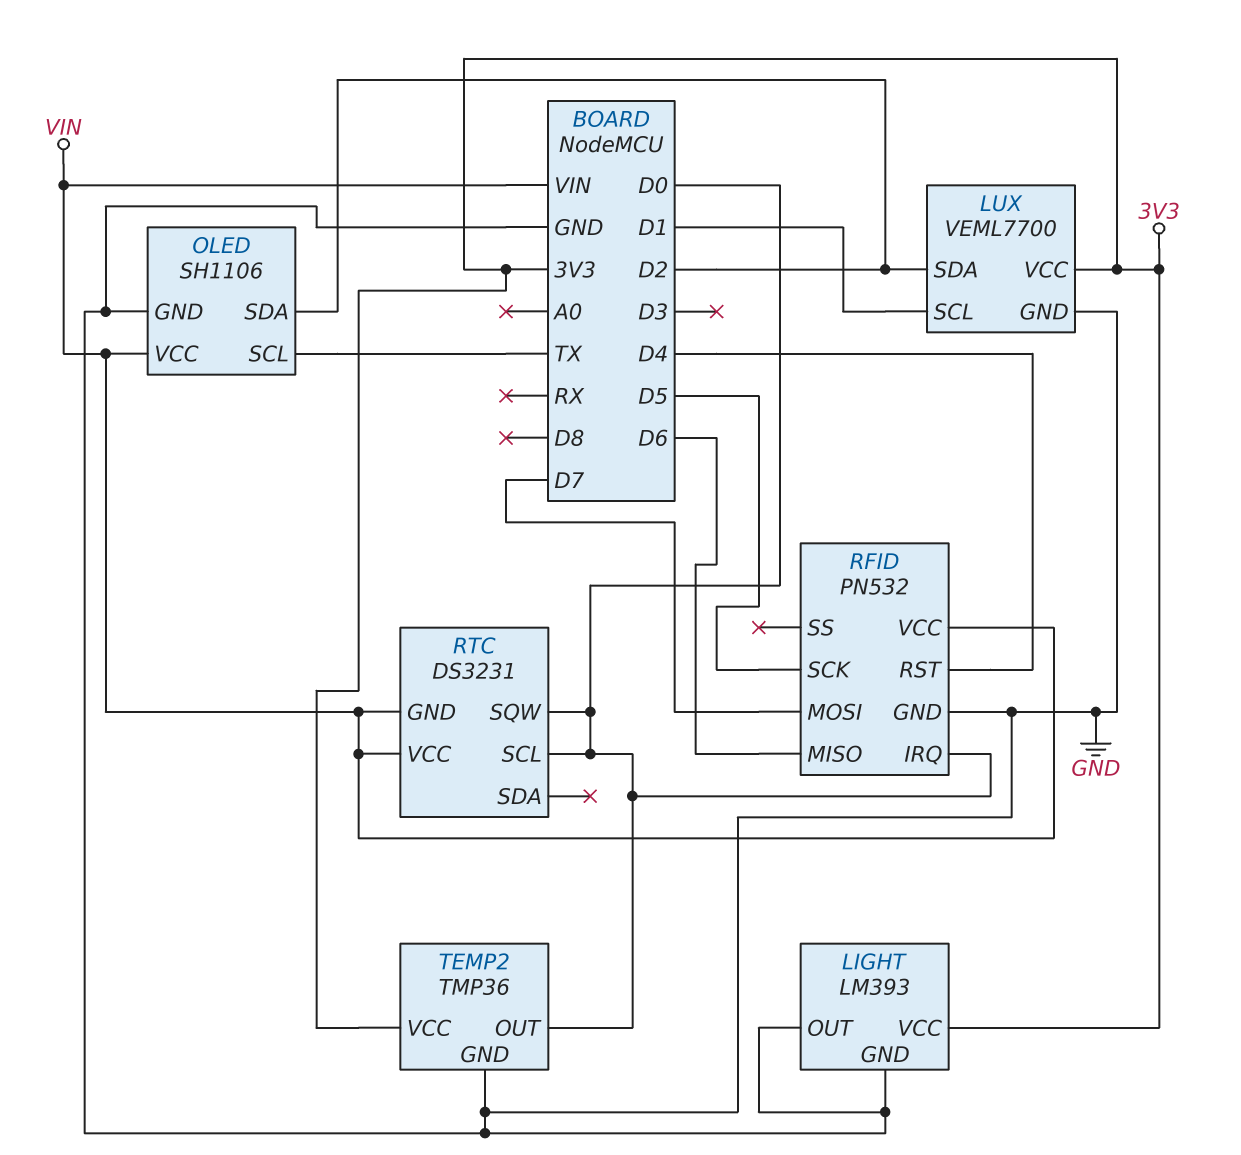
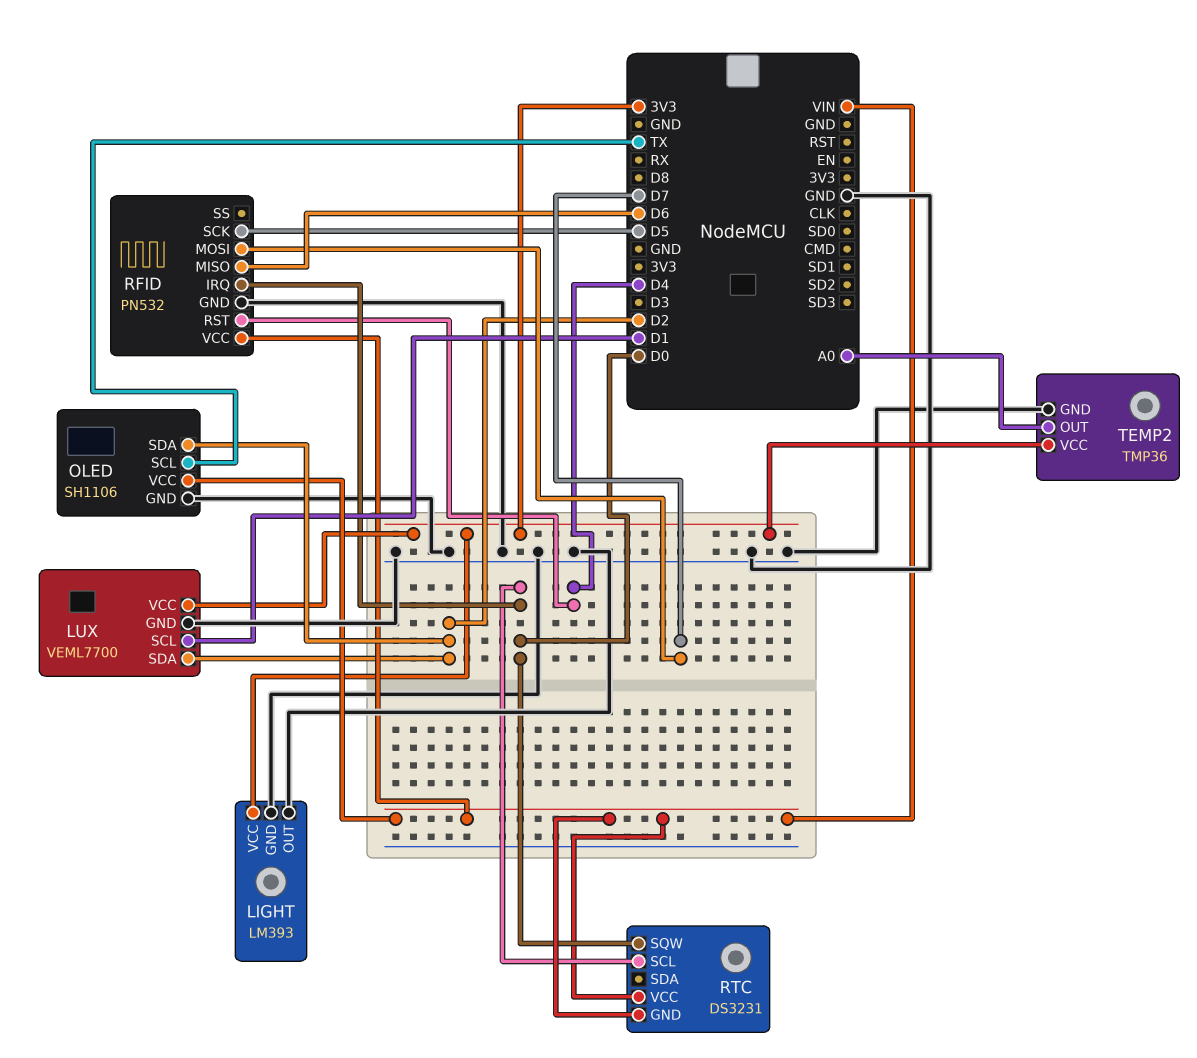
TEMP2 pin OUT: D0 -> A0

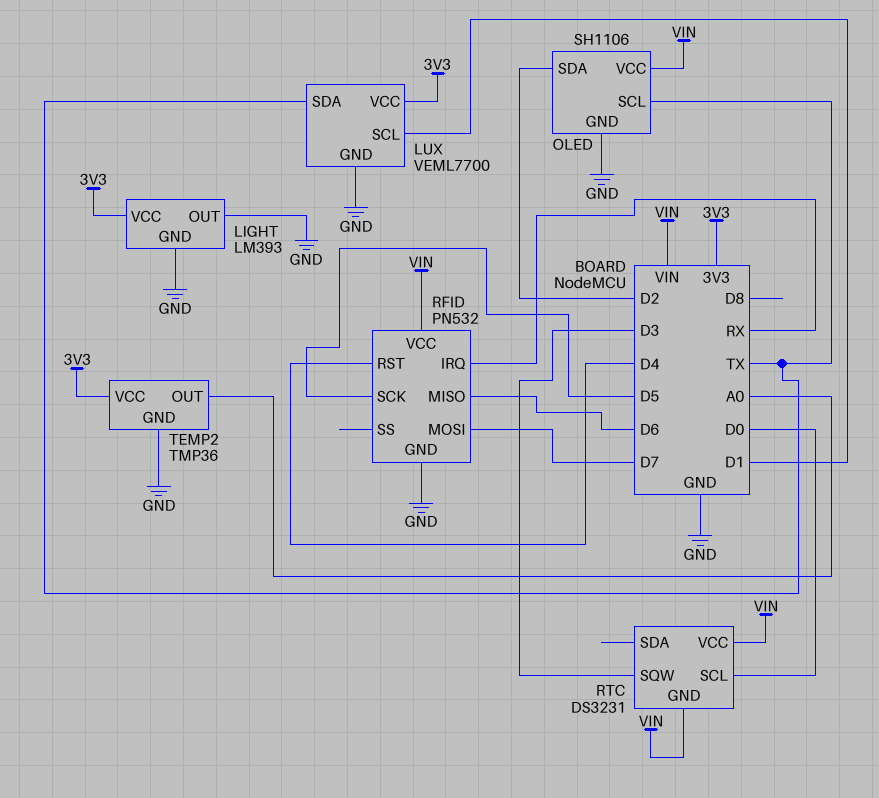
LUX pin SDA: D2 -> TX
RFID pin IRQ: D0 -> RX
RTC pin SQW: D0 -> D3

